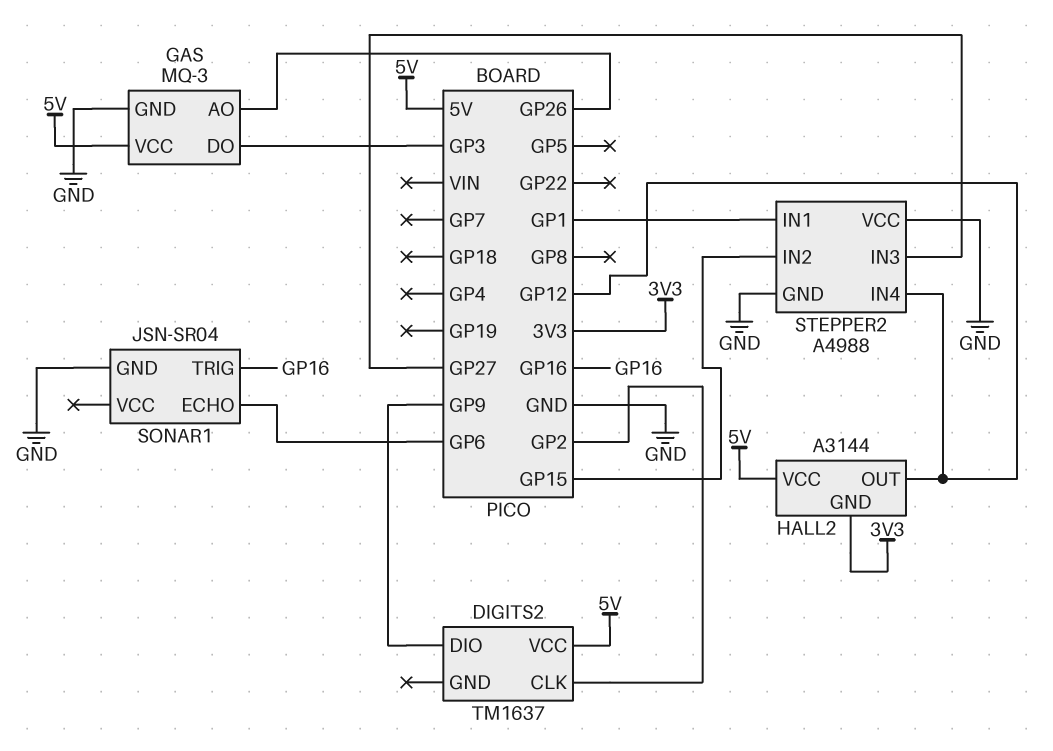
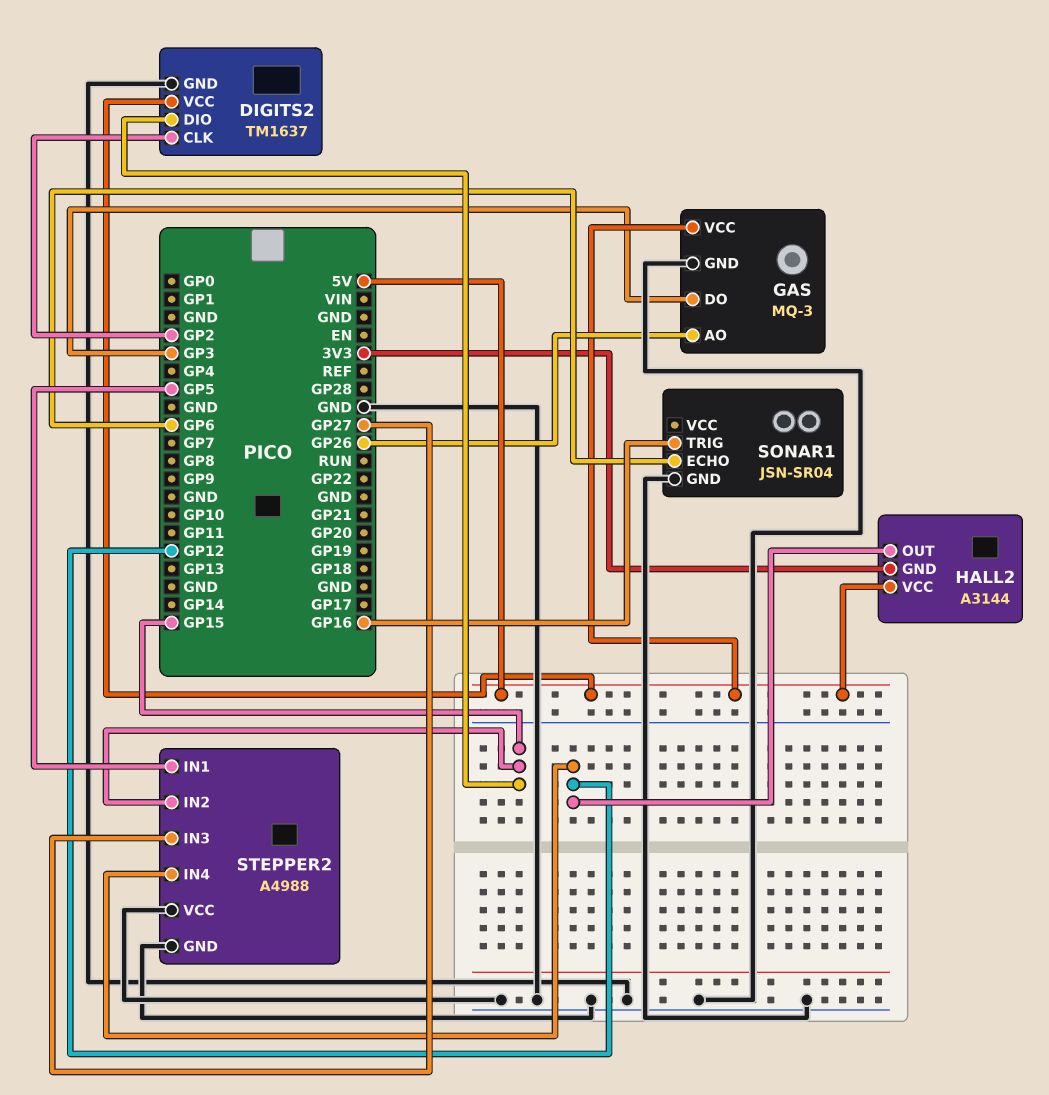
DIGITS2 pin DIO: GP9 -> GP15
DIGITS2 pin GND: none -> GND
STEPPER2 pin IN1: GP1 -> GP5

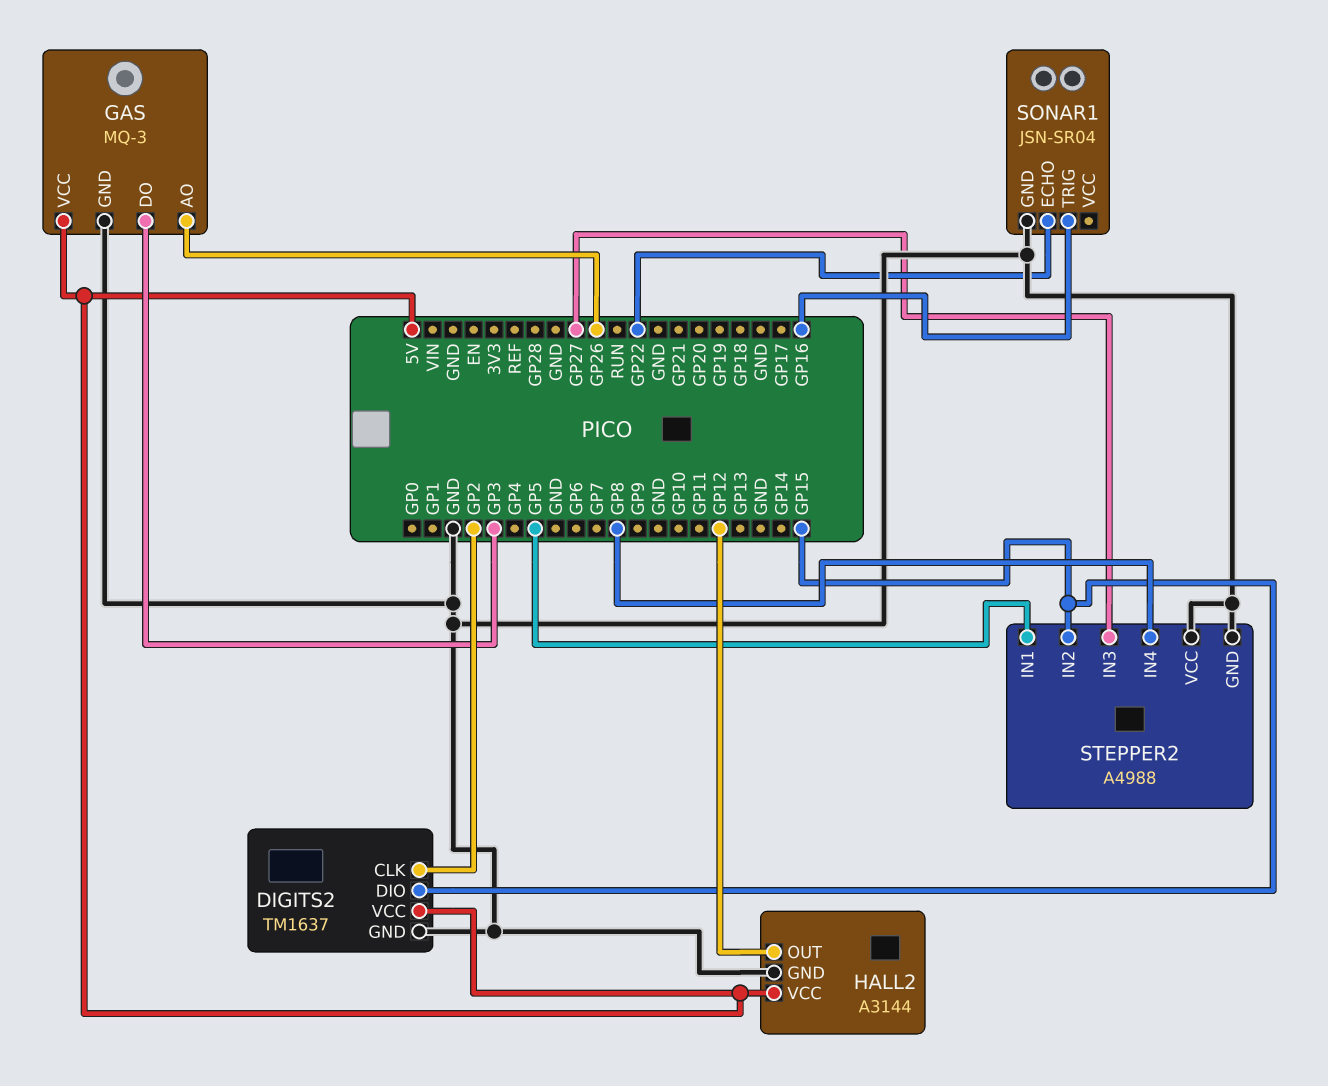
HALL2 pin GND: 3V3 -> GND
SONAR1 pin ECHO: GP6 -> GP22
STEPPER2 pin IN4: GP12 -> GP8

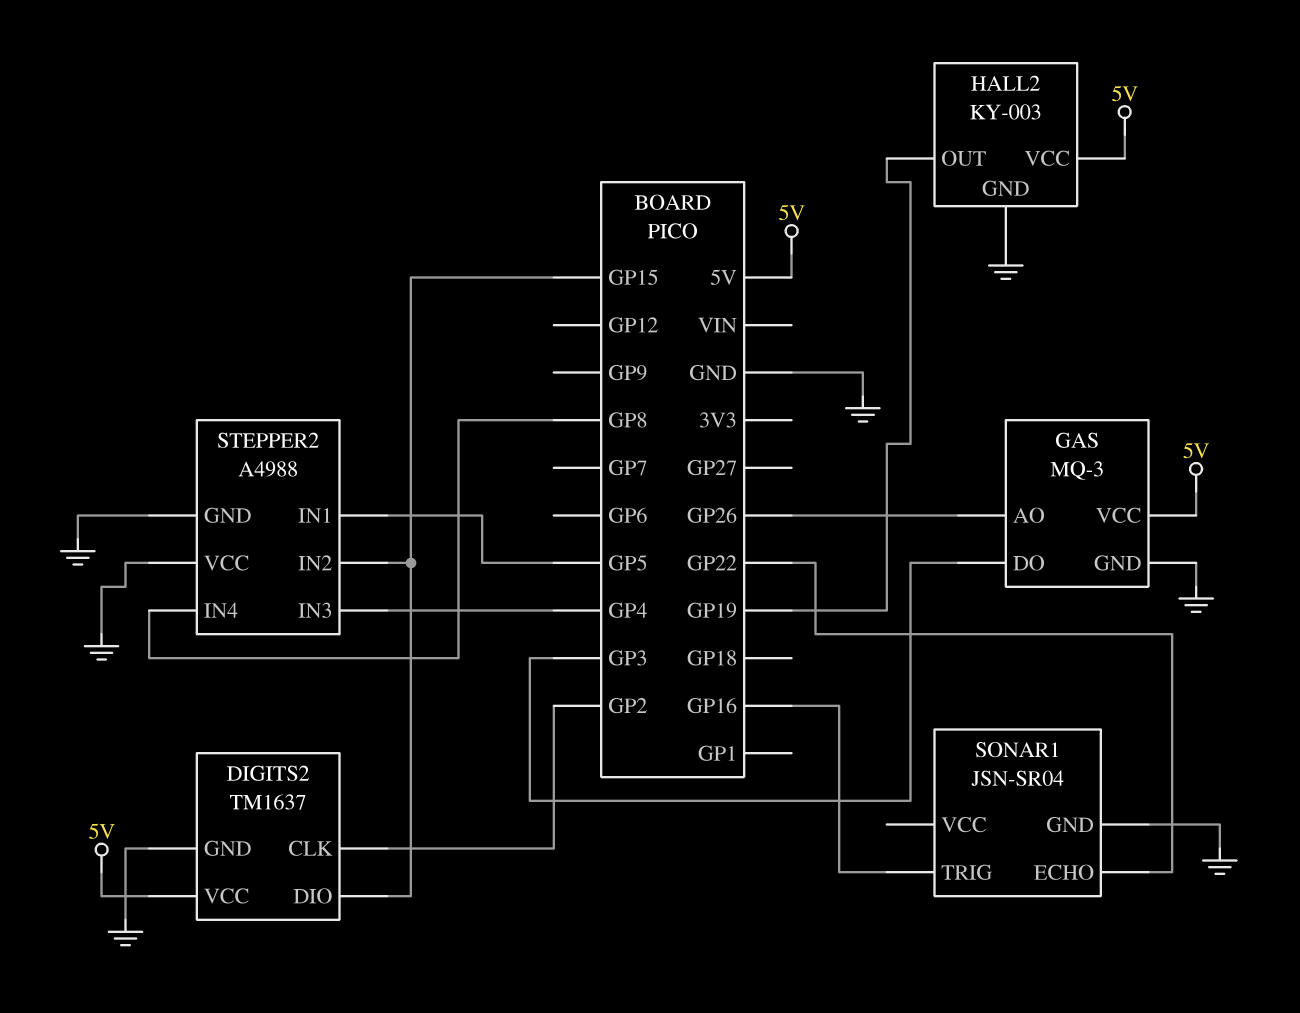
HALL2: A3144 -> KY-003
HALL2 pin OUT: GP12 -> GP19
STEPPER2 pin IN3: GP27 -> GP4

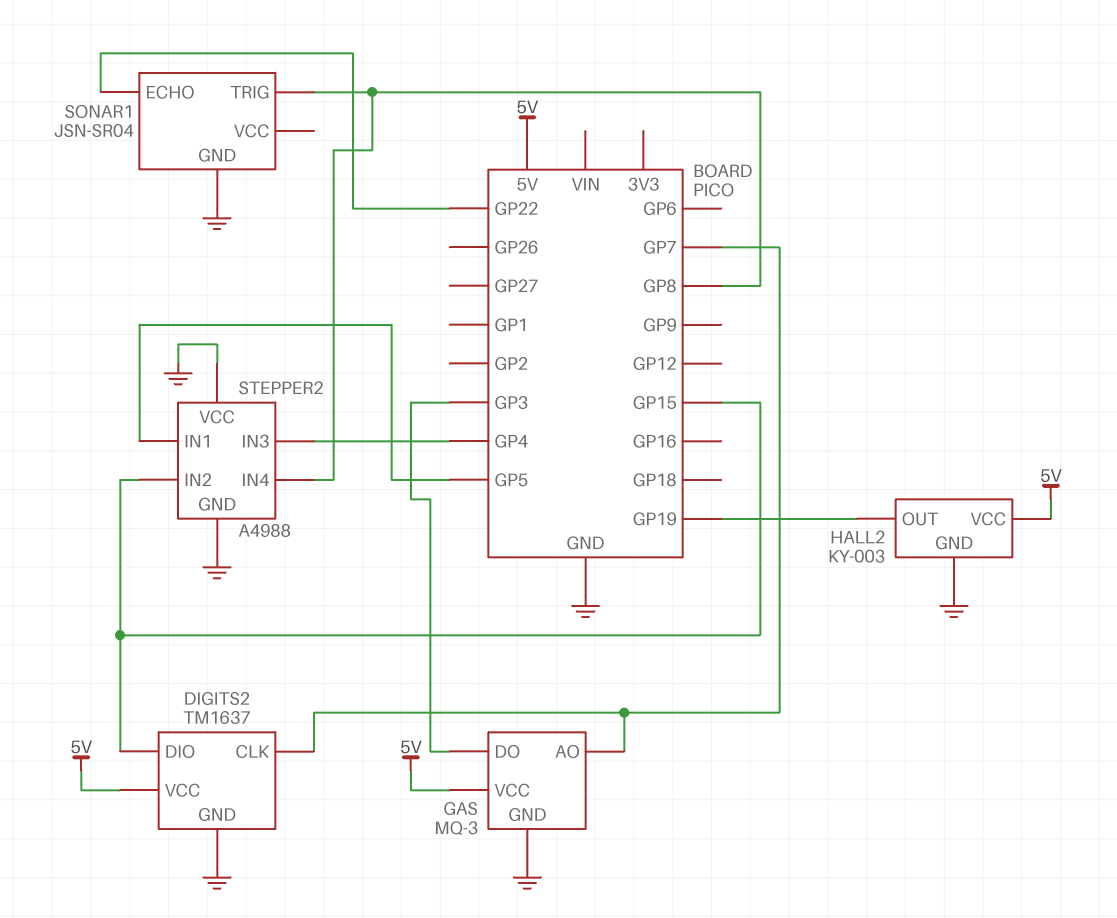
DIGITS2 pin CLK: GP2 -> GP7
GAS pin AO: GP26 -> GP7
SONAR1 pin TRIG: GP16 -> GP8

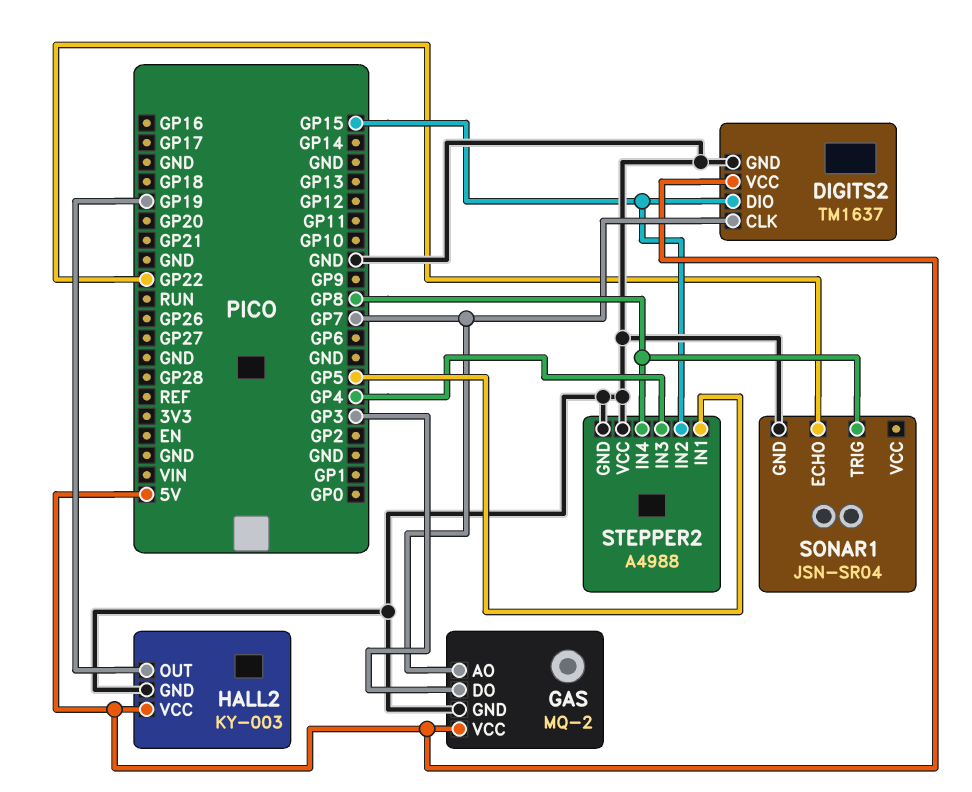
GAS: MQ-3 -> MQ-2

